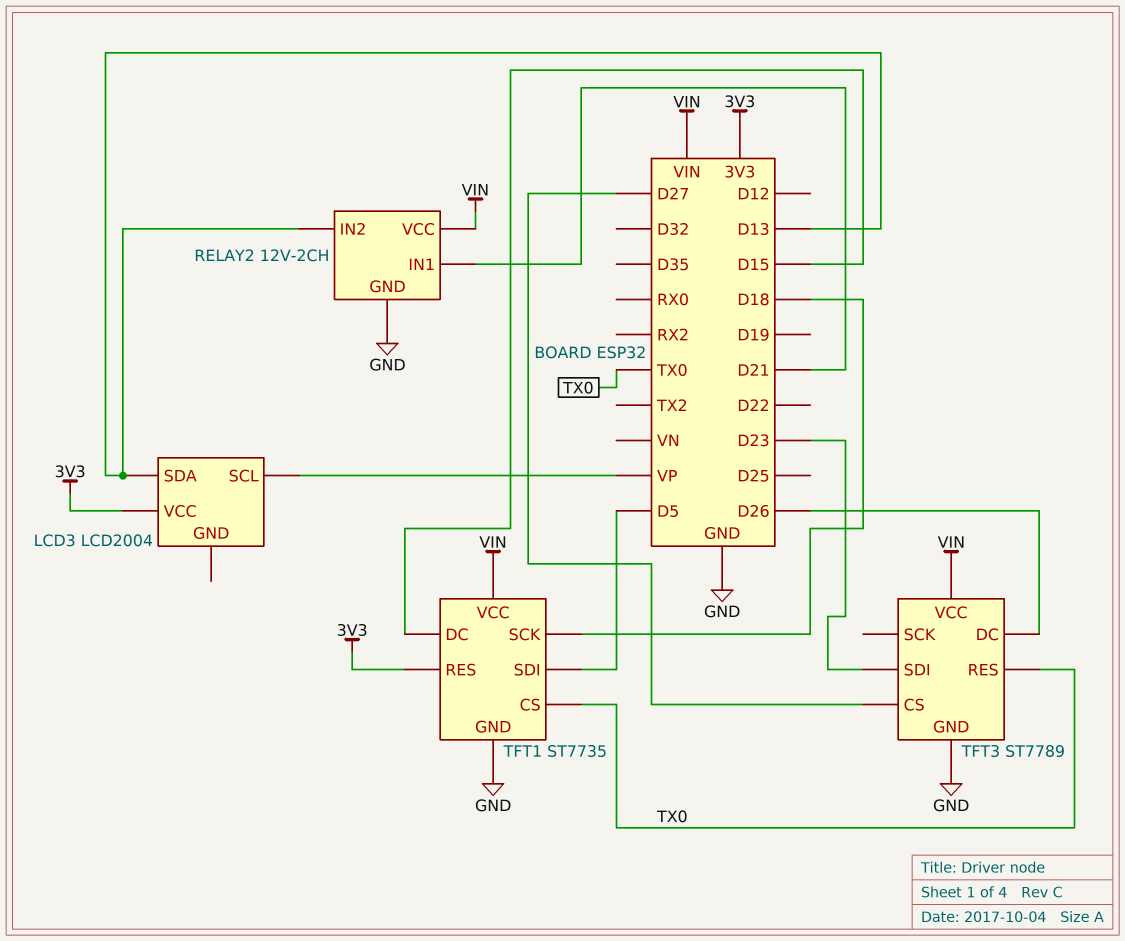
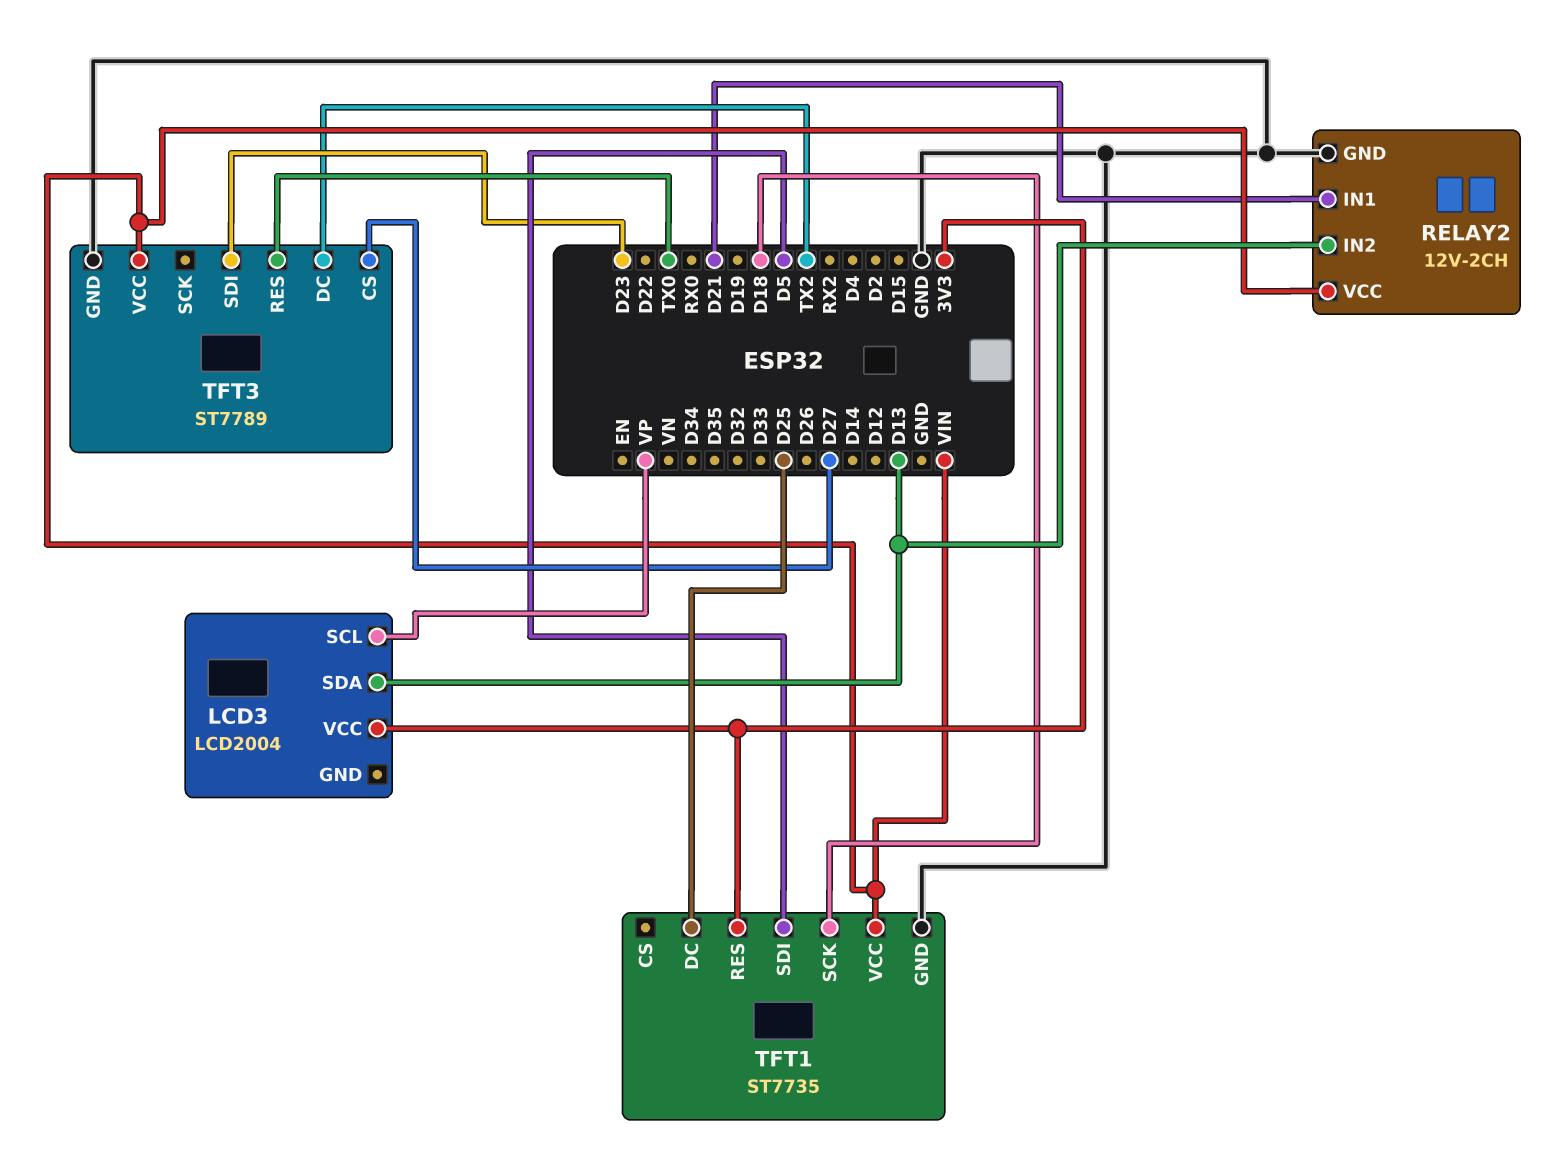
TFT1 pin CS: TX0 -> none
TFT1 pin DC: D15 -> D25
TFT3 pin DC: D26 -> TX2

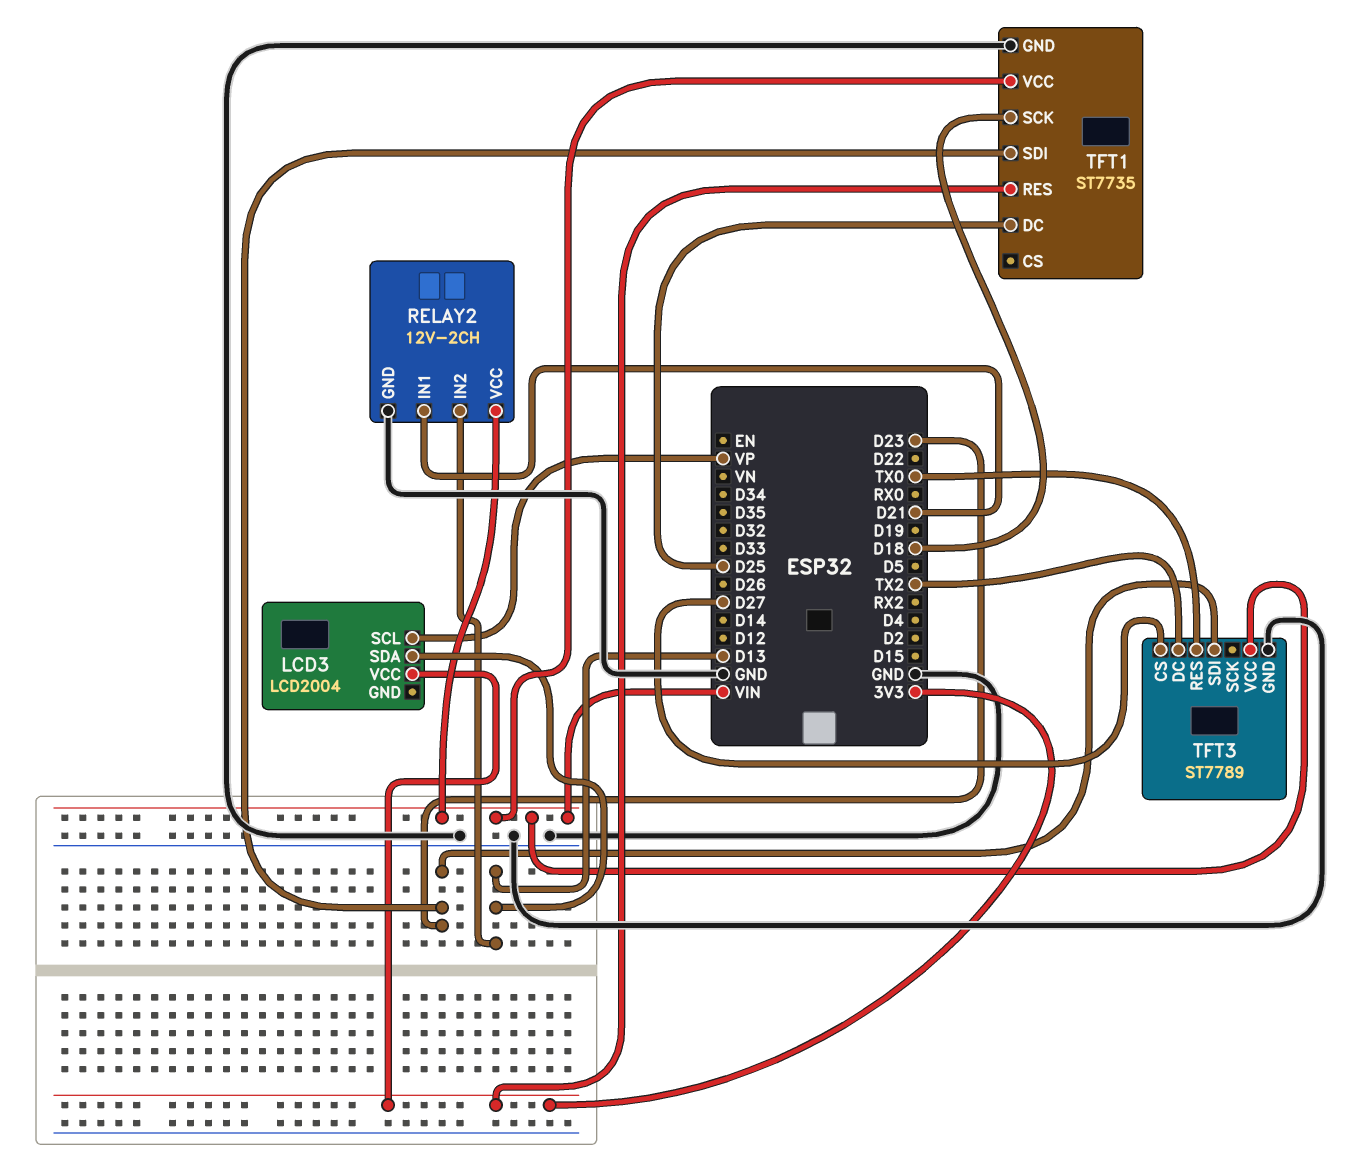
TFT1 pin SDI: D5 -> D23

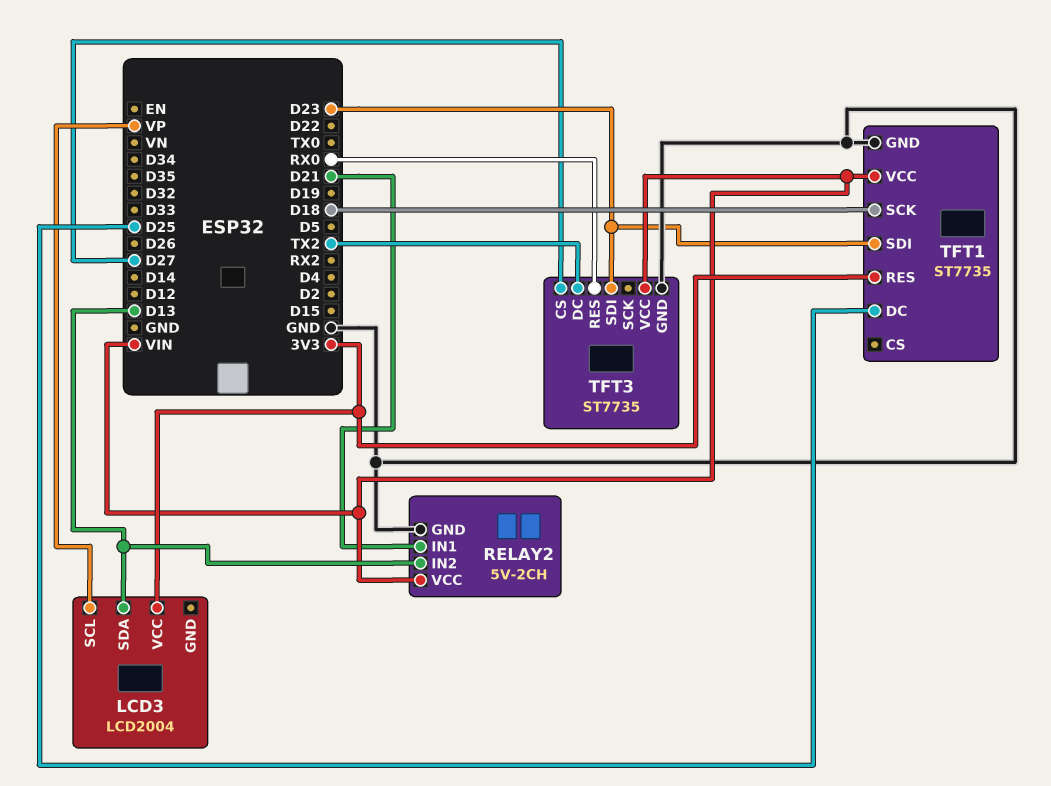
RELAY2: 12V-2CH -> 5V-2CH
TFT3: ST7789 -> ST7735
TFT3 pin RES: TX0 -> RX0

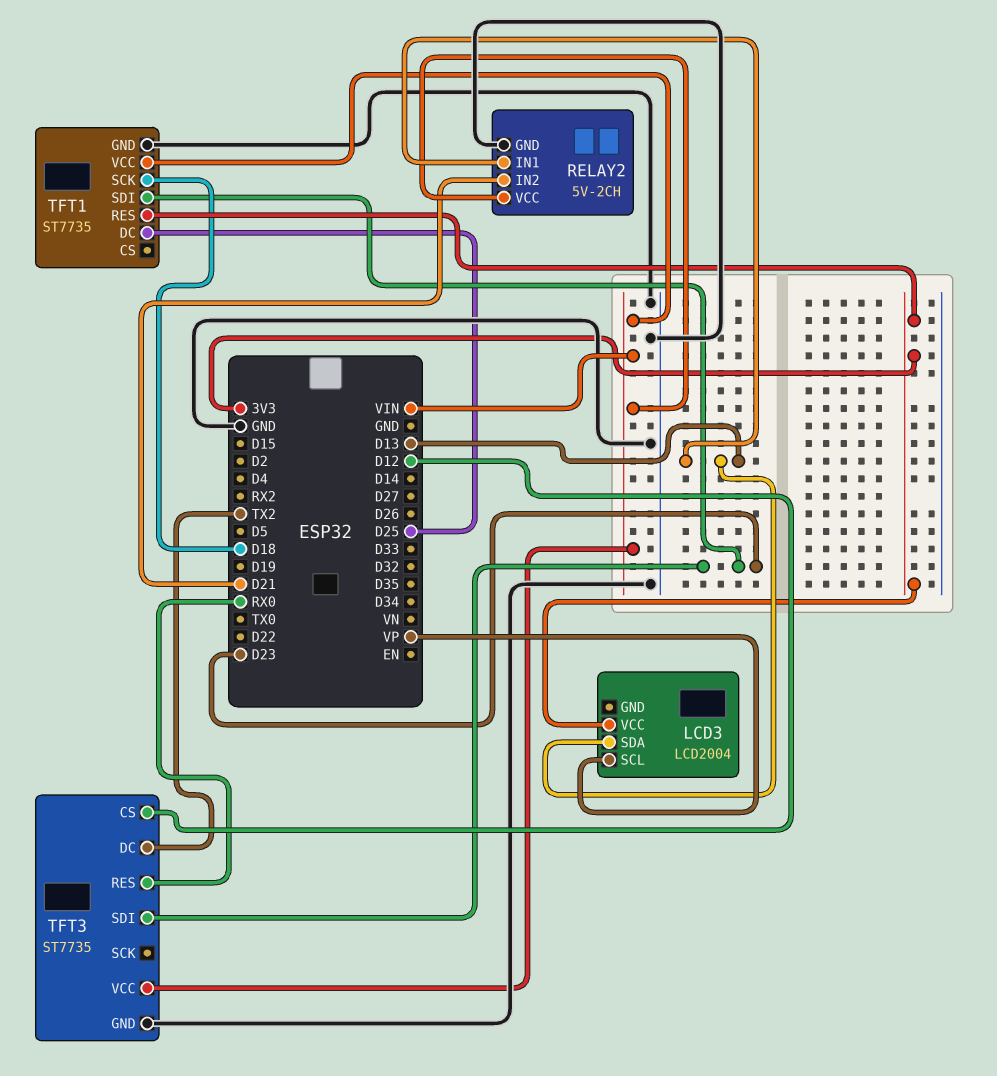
RELAY2 pin IN1: D21 -> D13
RELAY2 pin IN2: D13 -> D21
TFT3 pin CS: D27 -> D12

